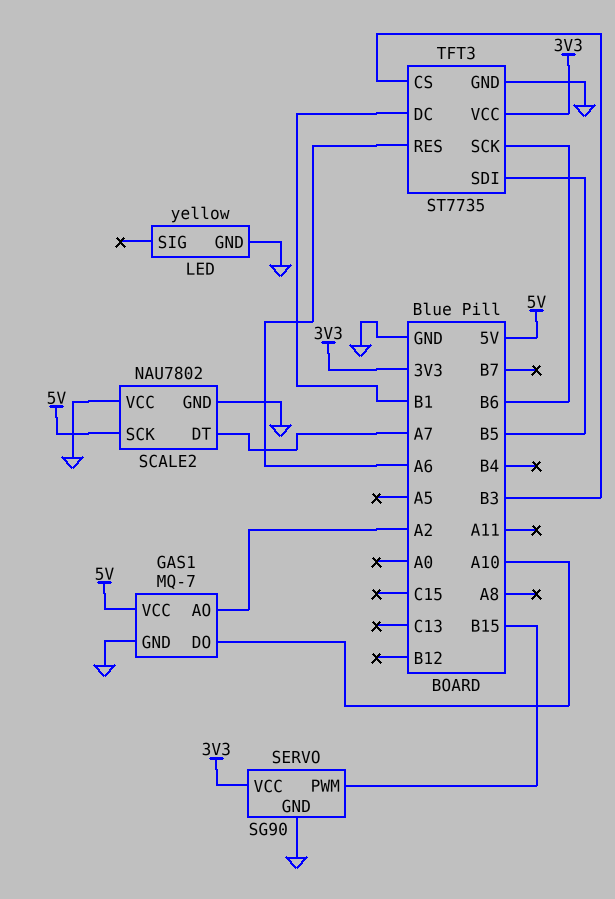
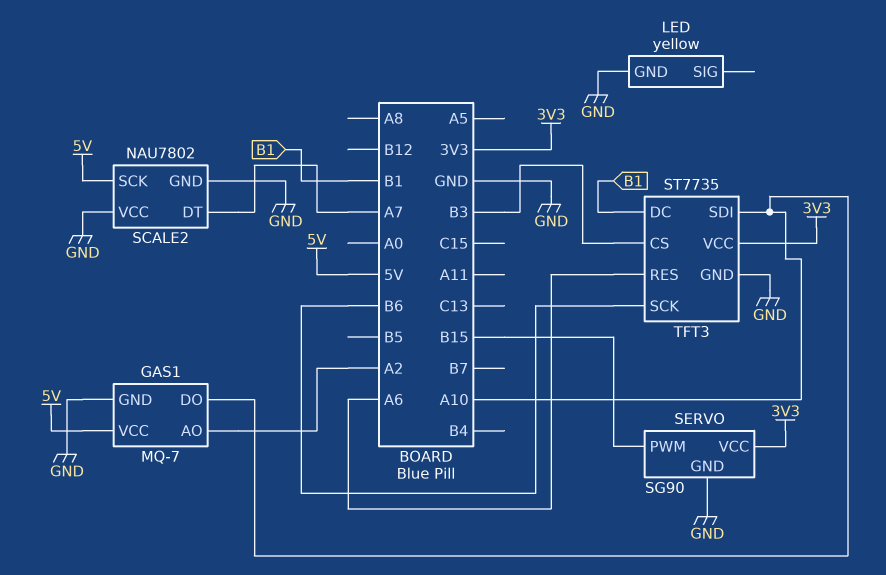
TFT3 pin SDI: B5 -> A10

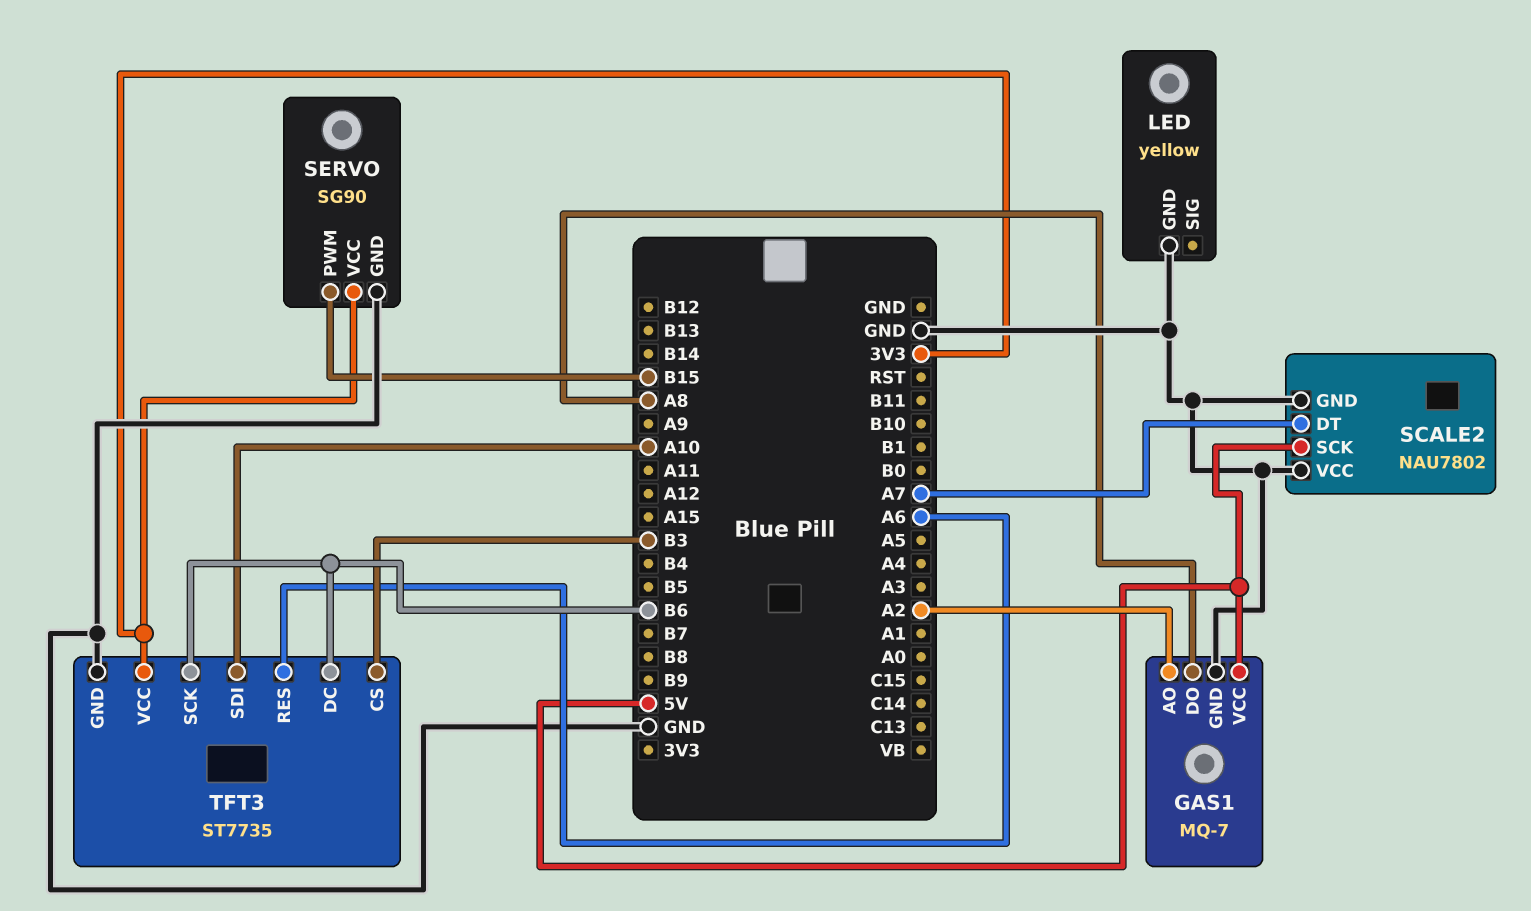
GAS1 pin DO: A10 -> A8
TFT3 pin DC: B1 -> B6

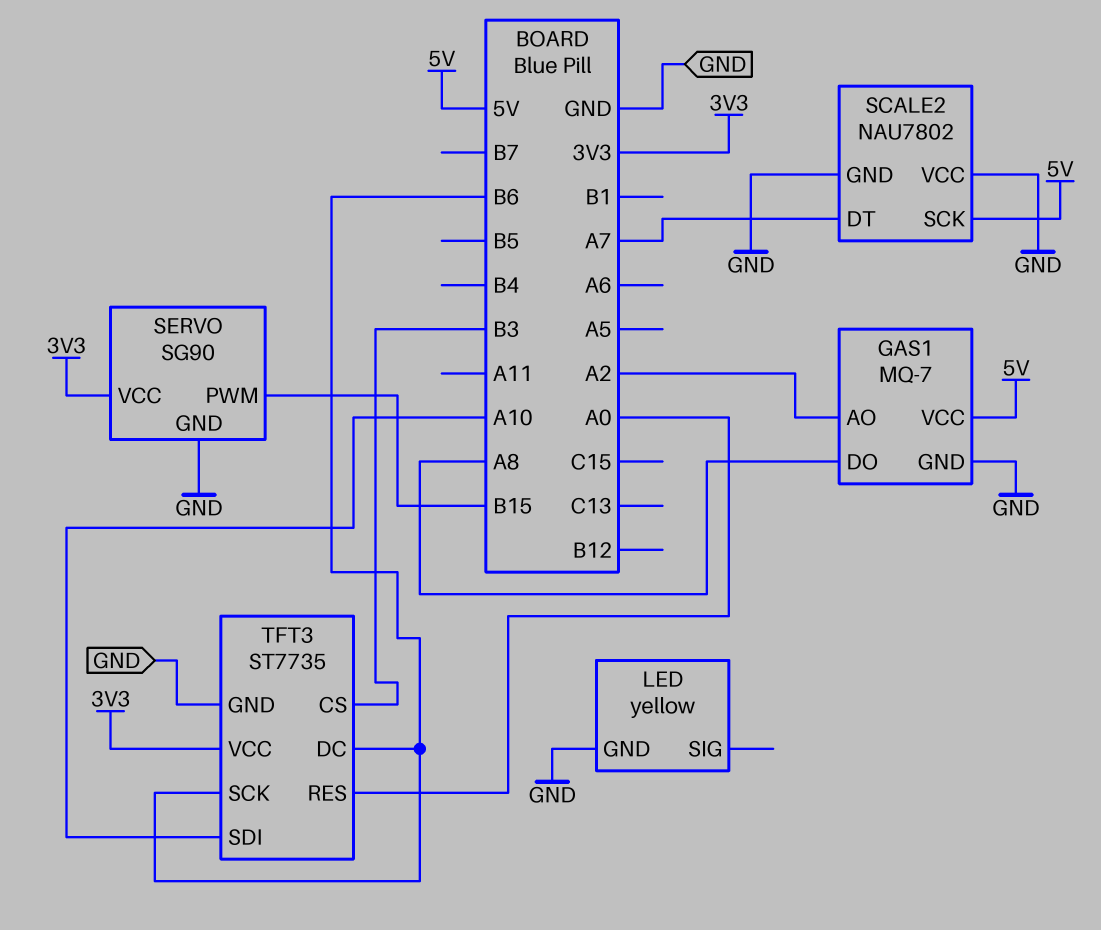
TFT3 pin RES: A6 -> A0

